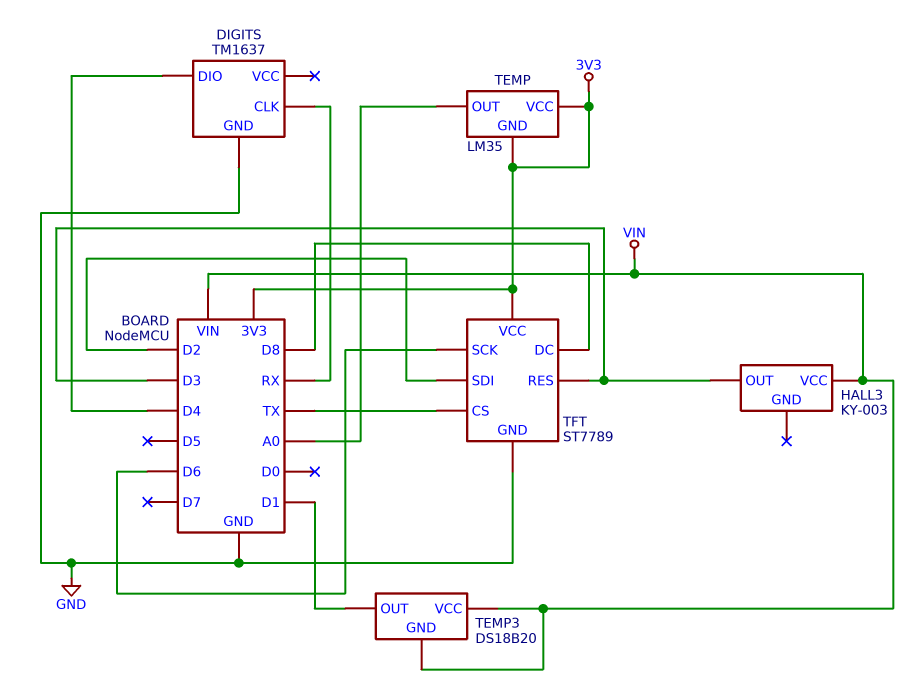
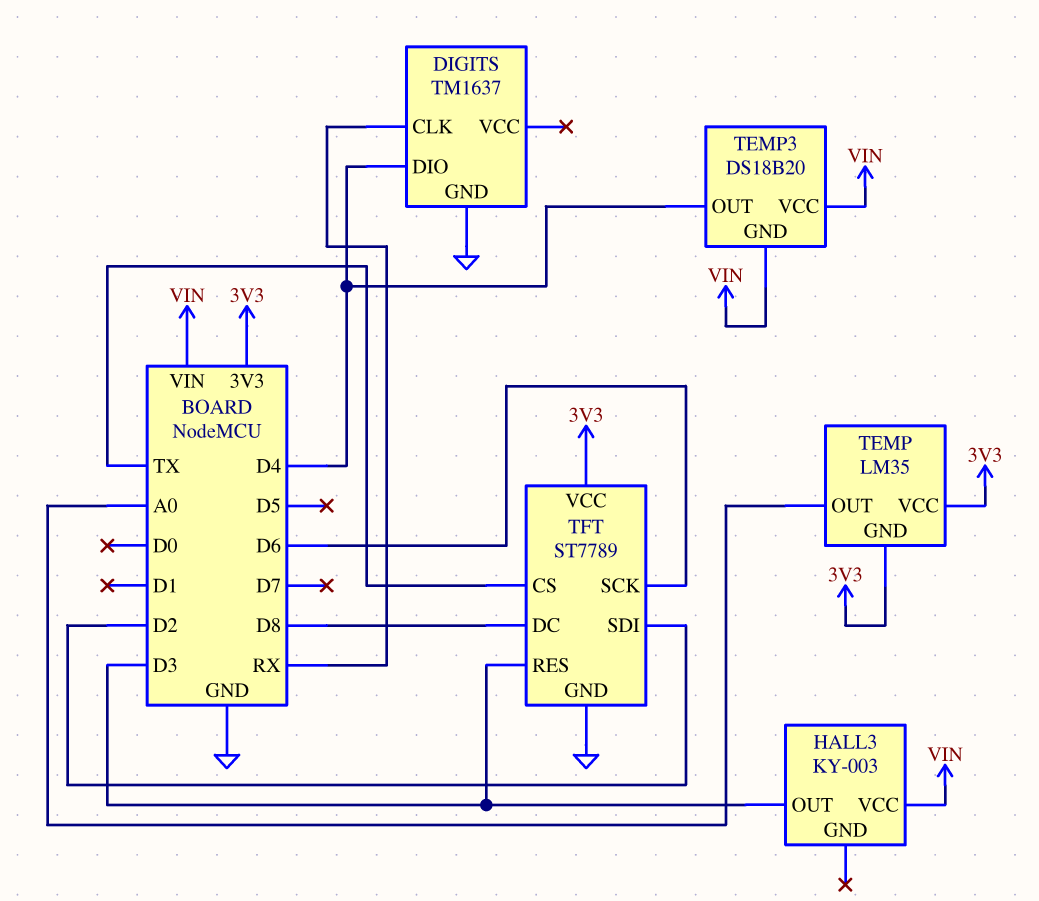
TEMP3 pin OUT: D1 -> D4

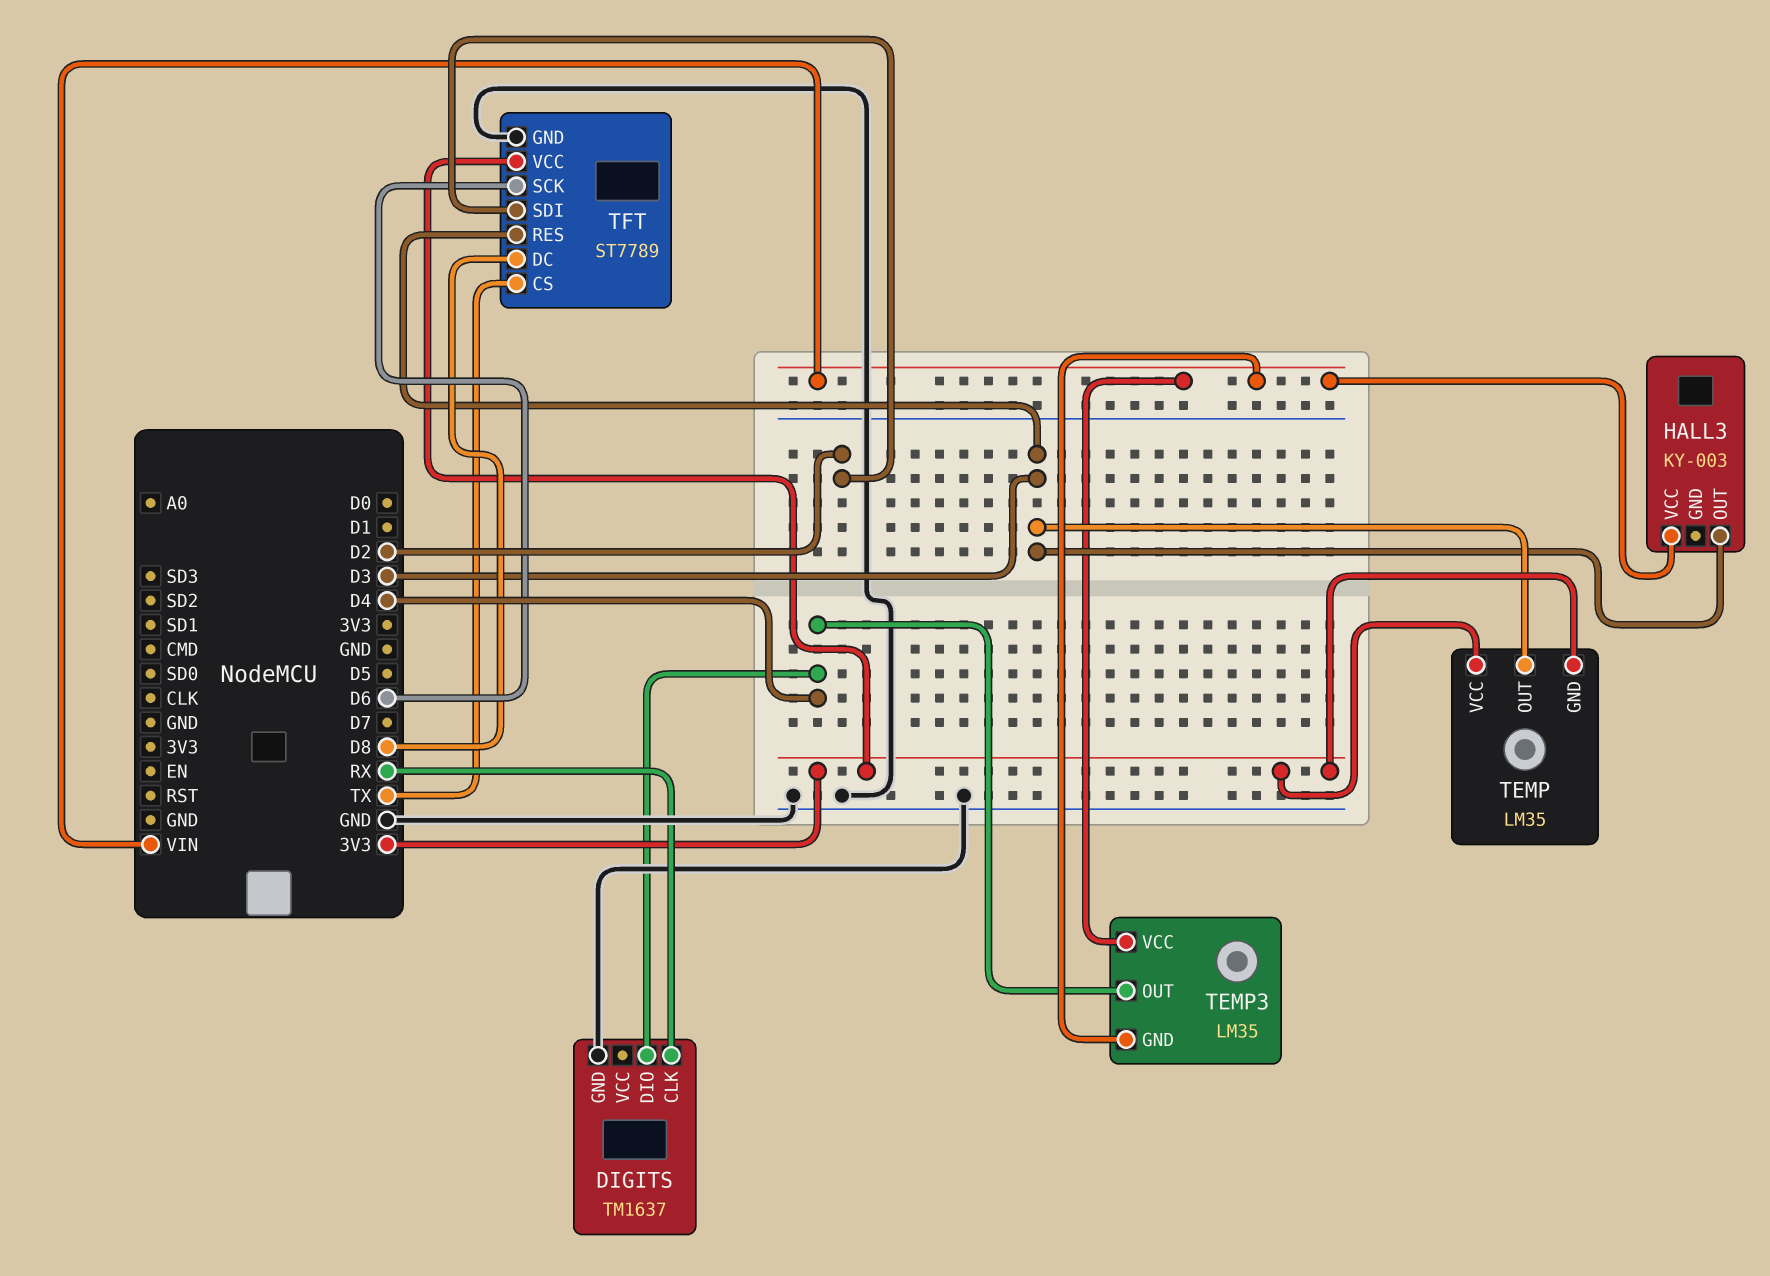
TEMP pin OUT: A0 -> D3
TEMP3: DS18B20 -> LM35

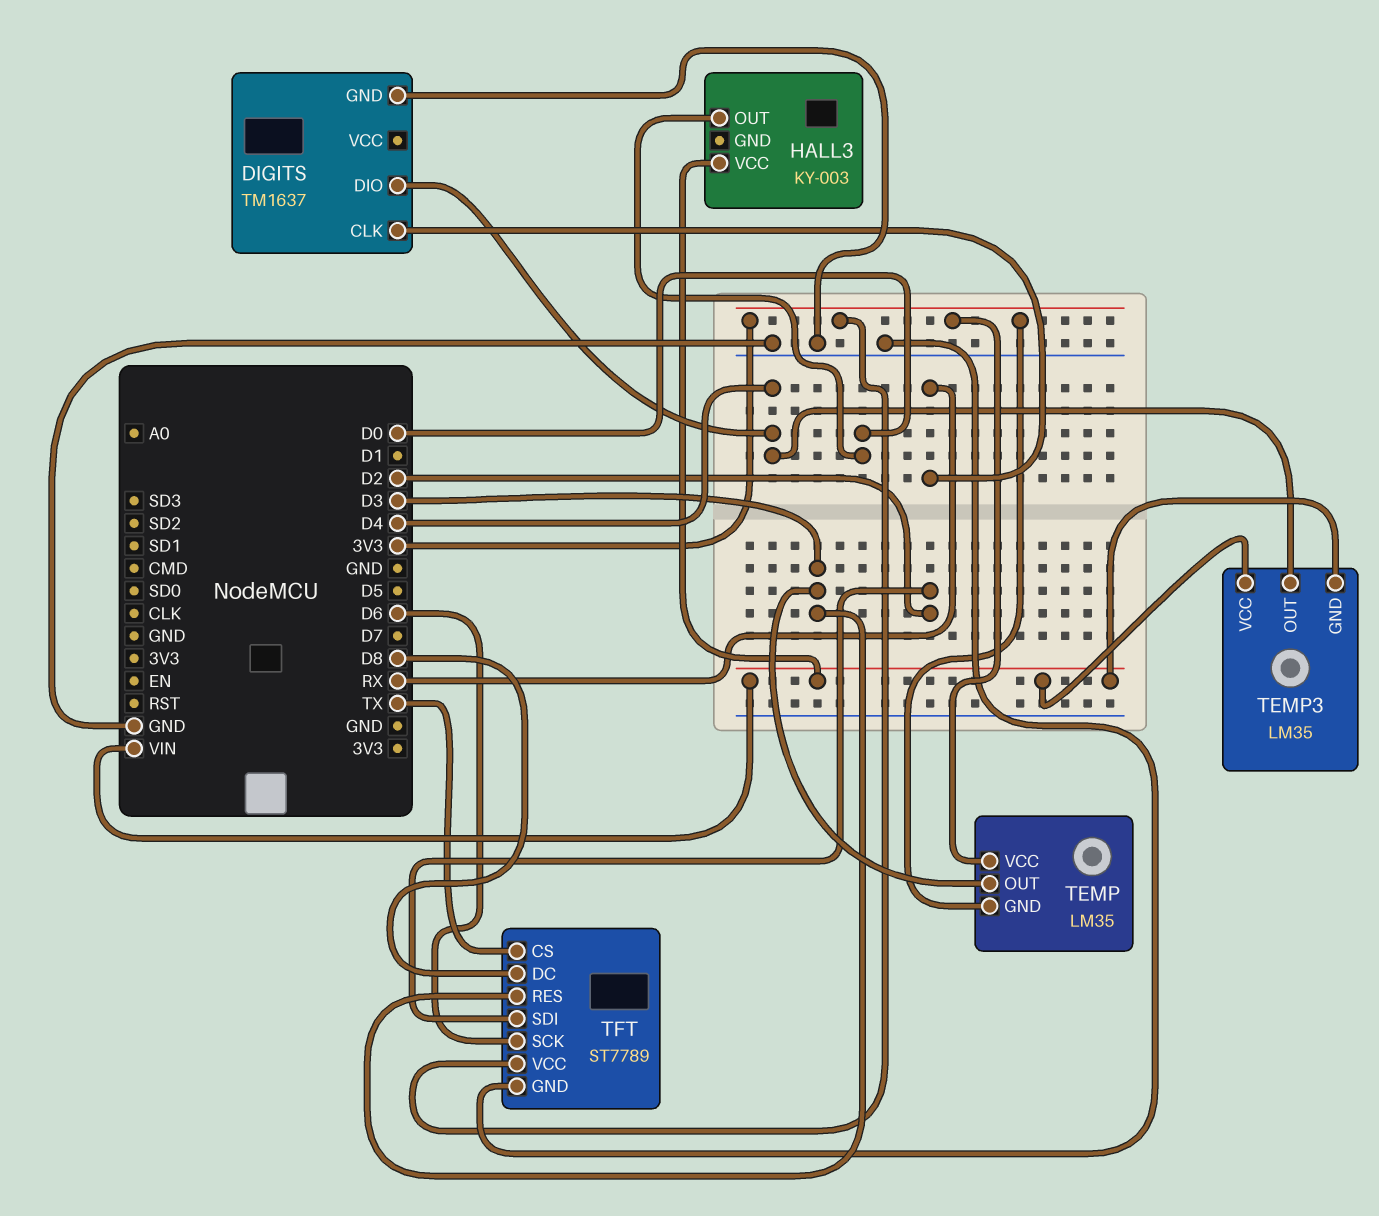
HALL3 pin OUT: D3 -> D0

